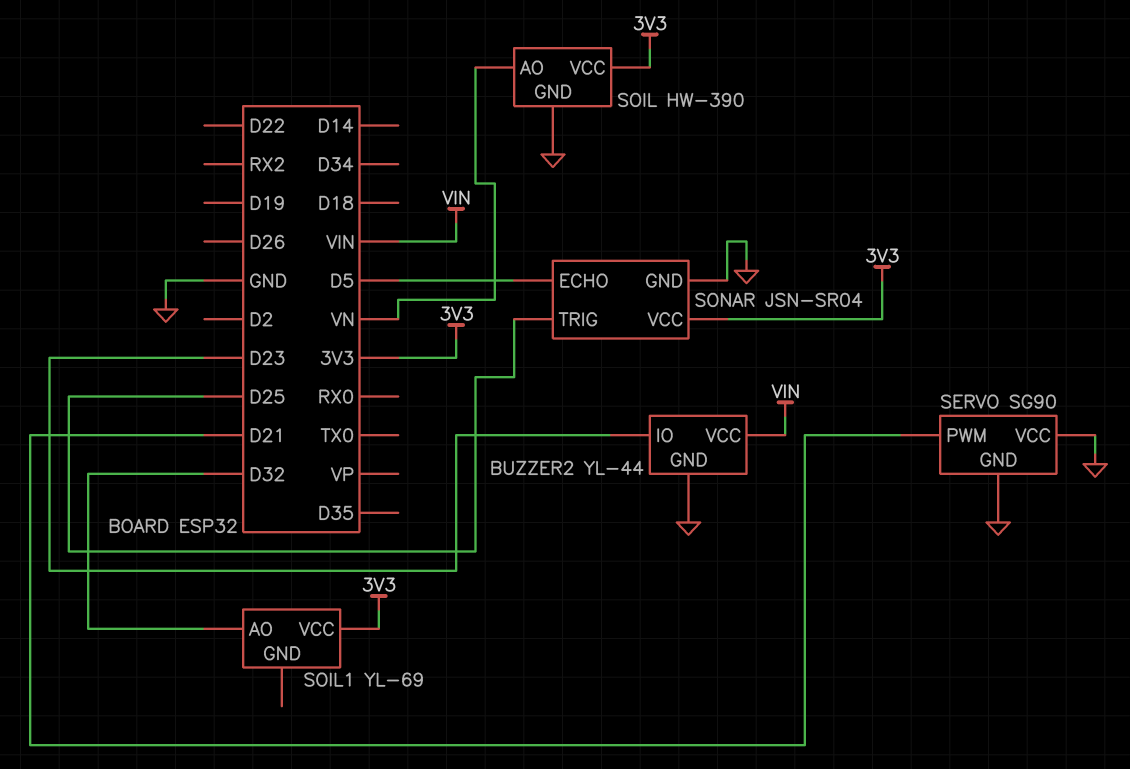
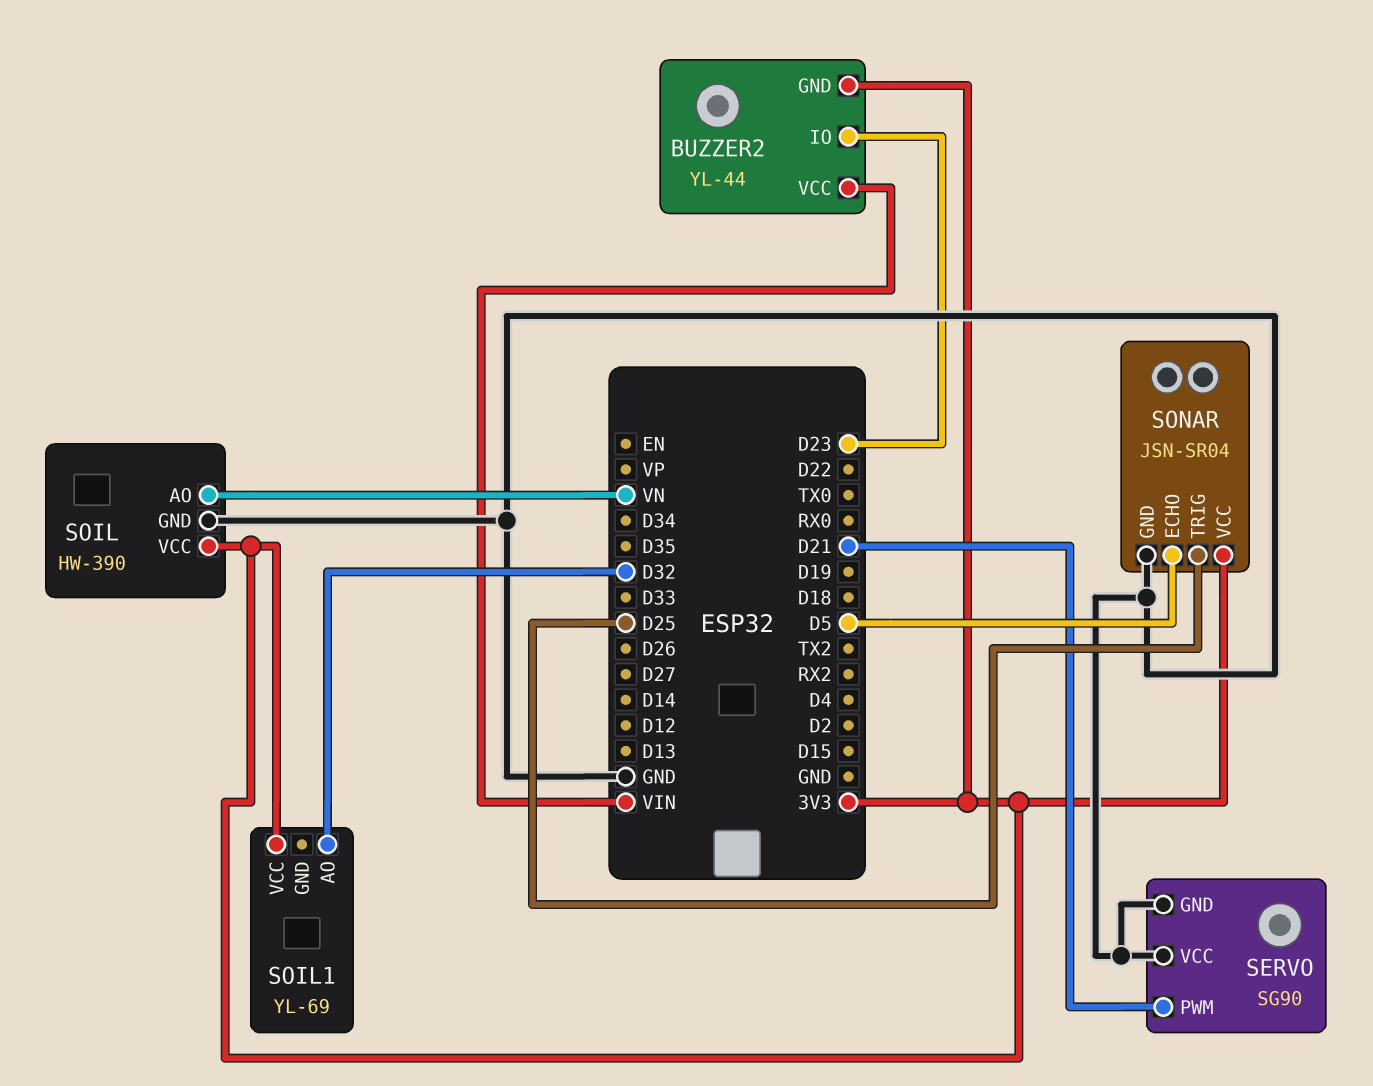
BUZZER2 pin GND: GND -> 3V3

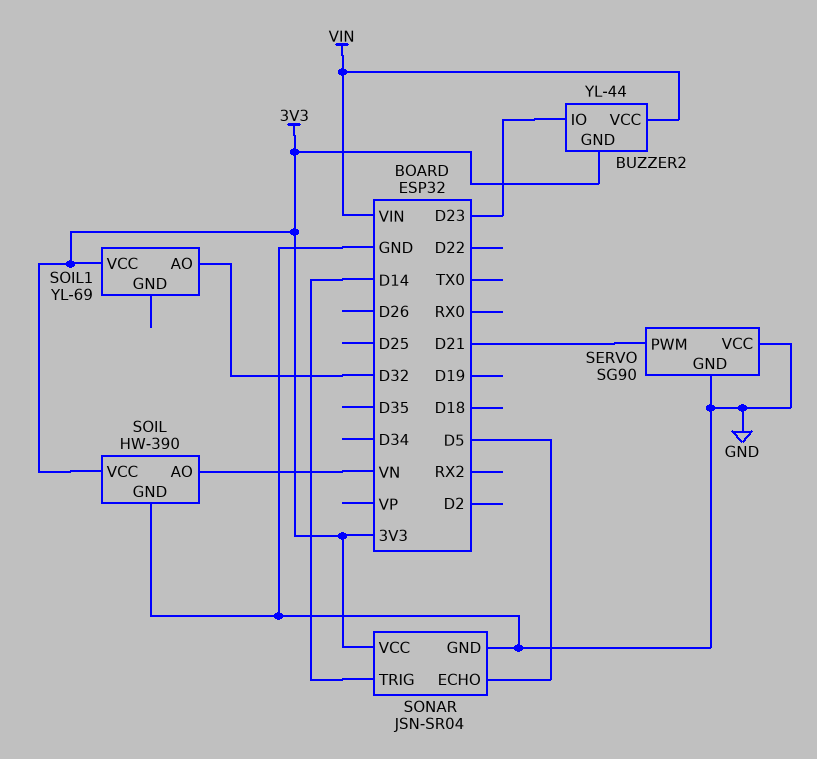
SONAR pin TRIG: D25 -> D14

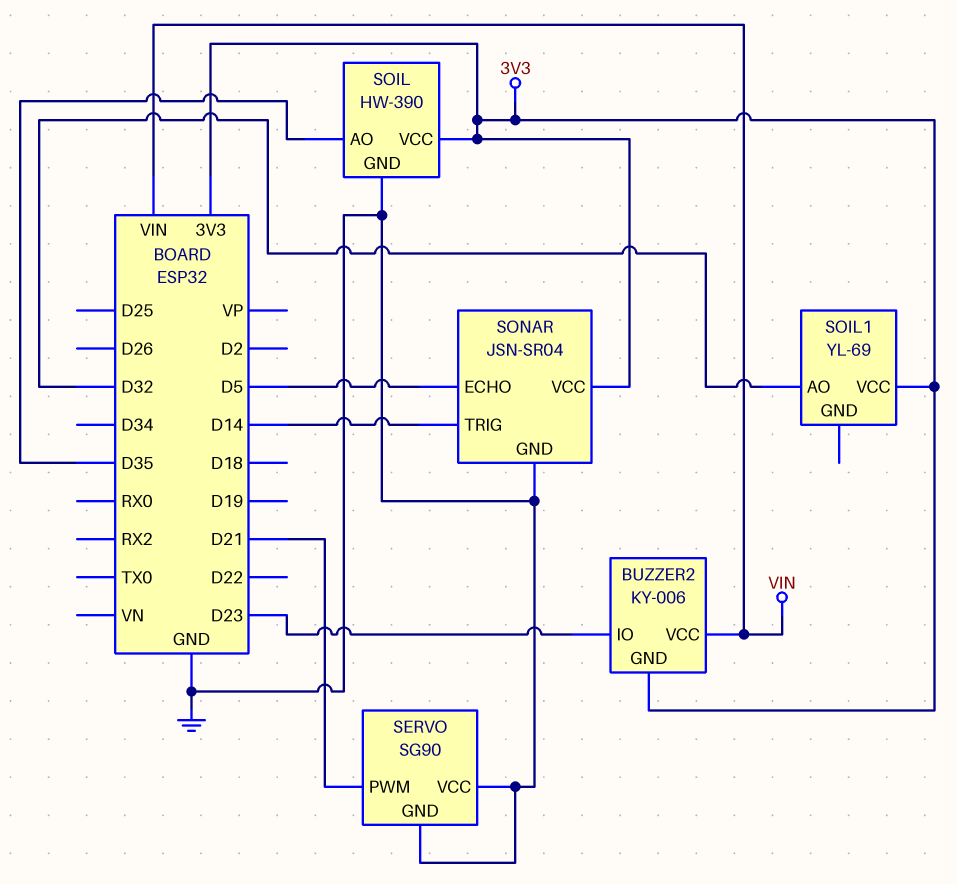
BUZZER2: YL-44 -> KY-006
SOIL pin AO: VN -> D35

